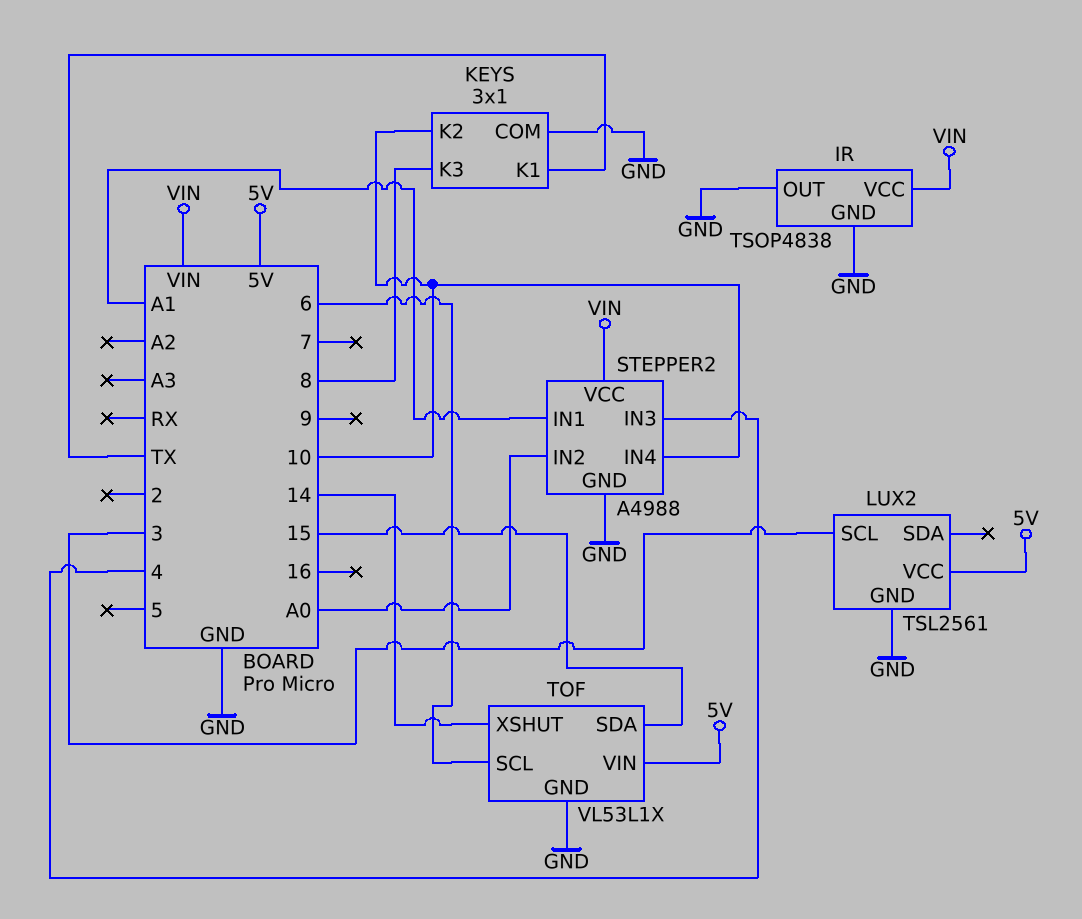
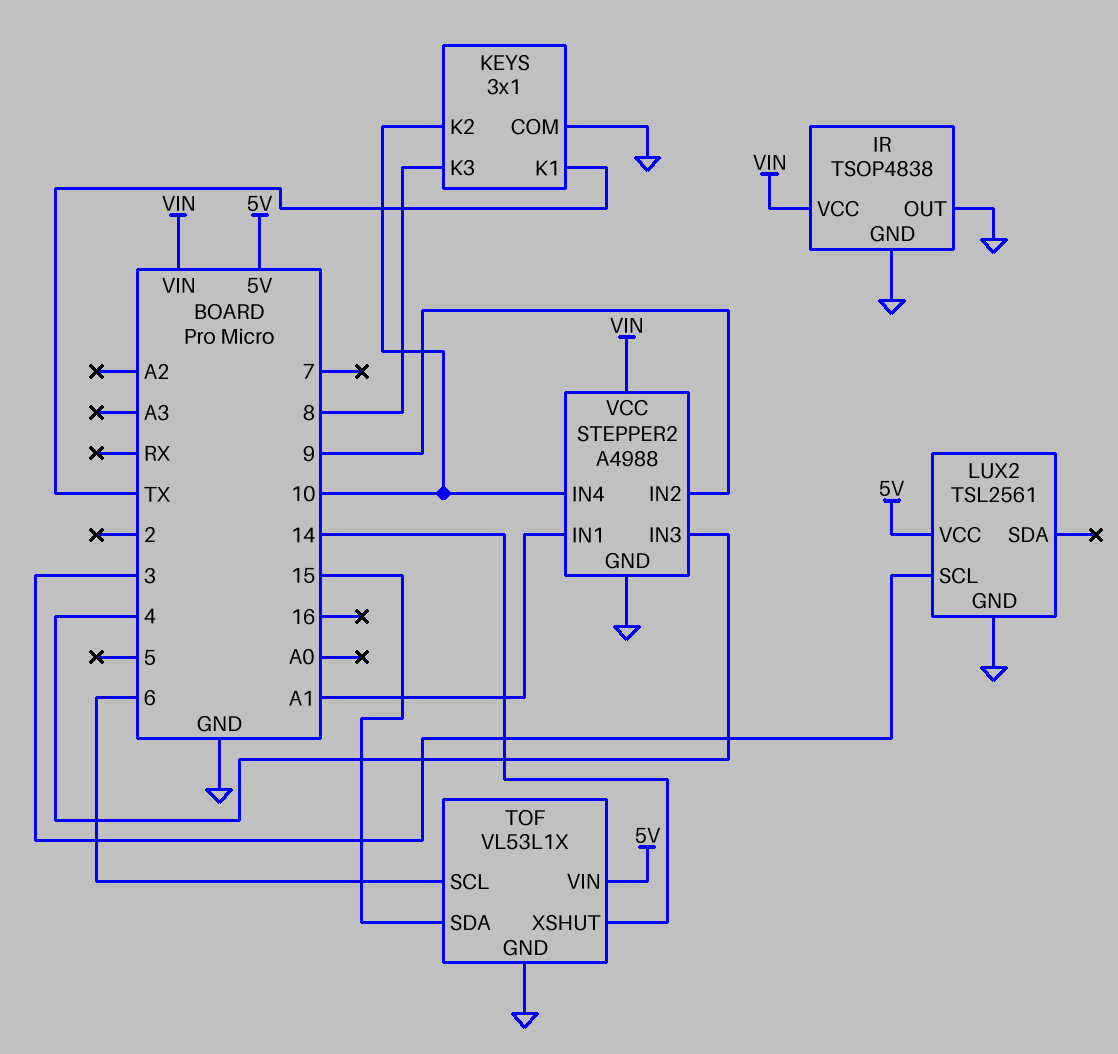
STEPPER2 pin IN2: A0 -> 9

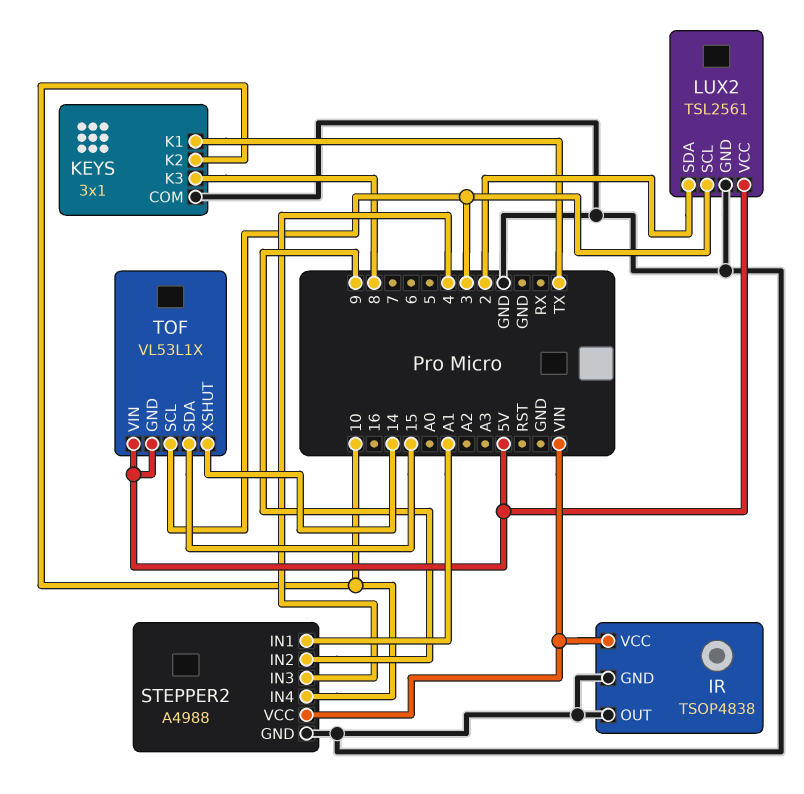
LUX2 pin SDA: none -> 2
TOF pin GND: GND -> 5V
TOF pin SCL: 6 -> 3

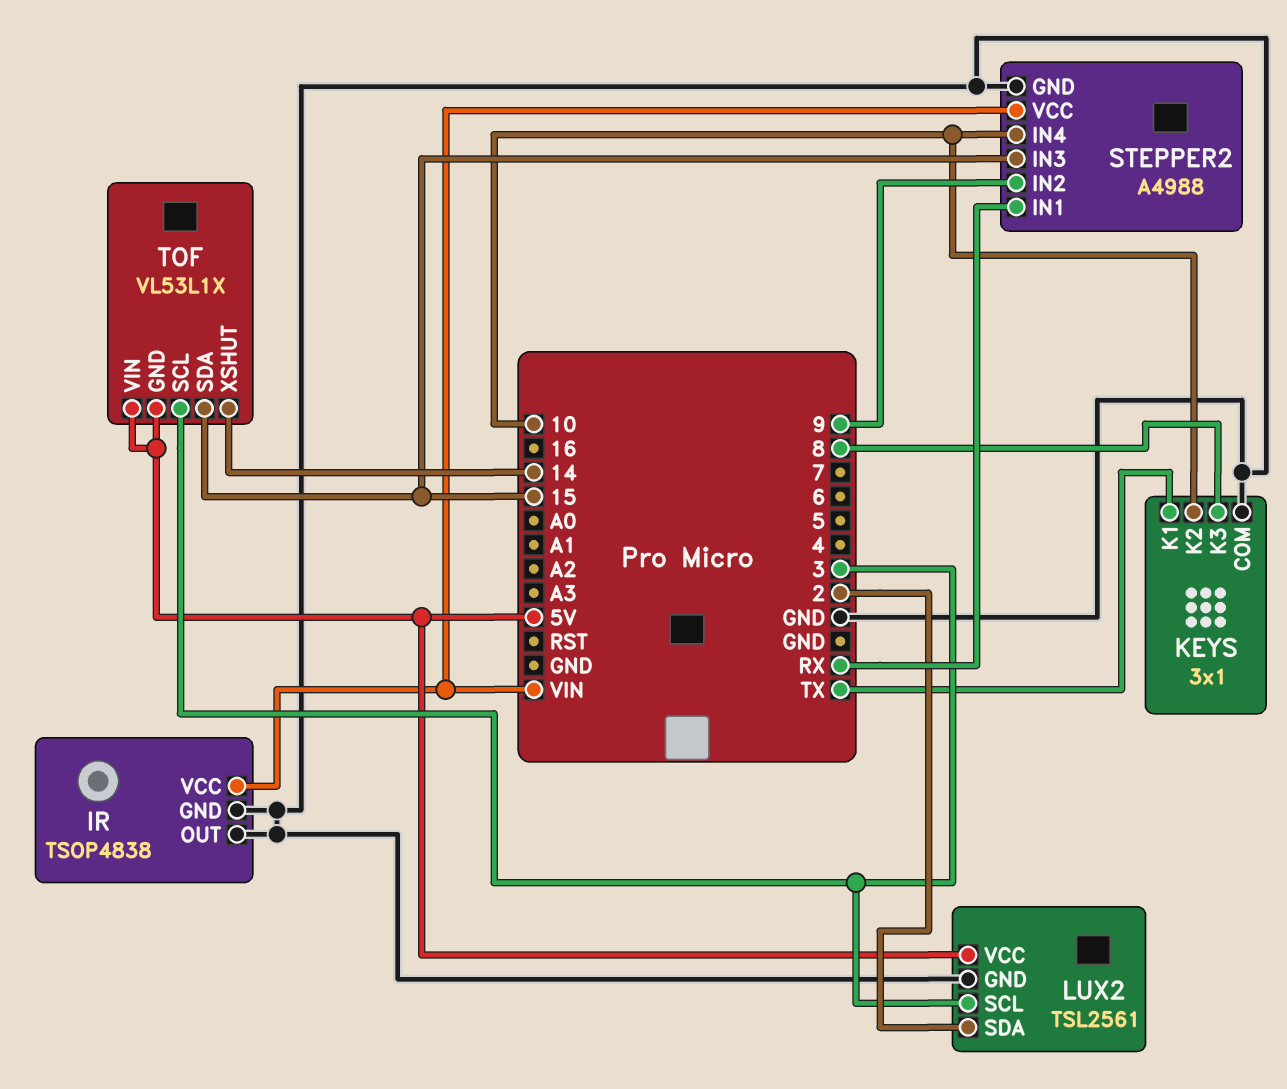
STEPPER2 pin IN1: A1 -> RX
STEPPER2 pin IN3: 4 -> 15

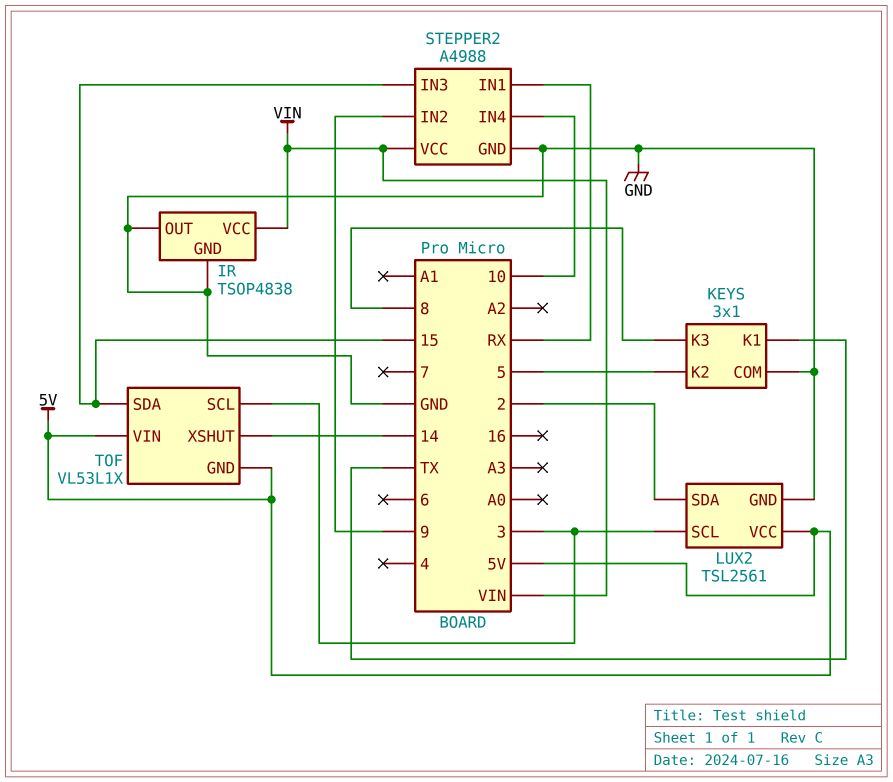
KEYS pin K2: 10 -> 5

